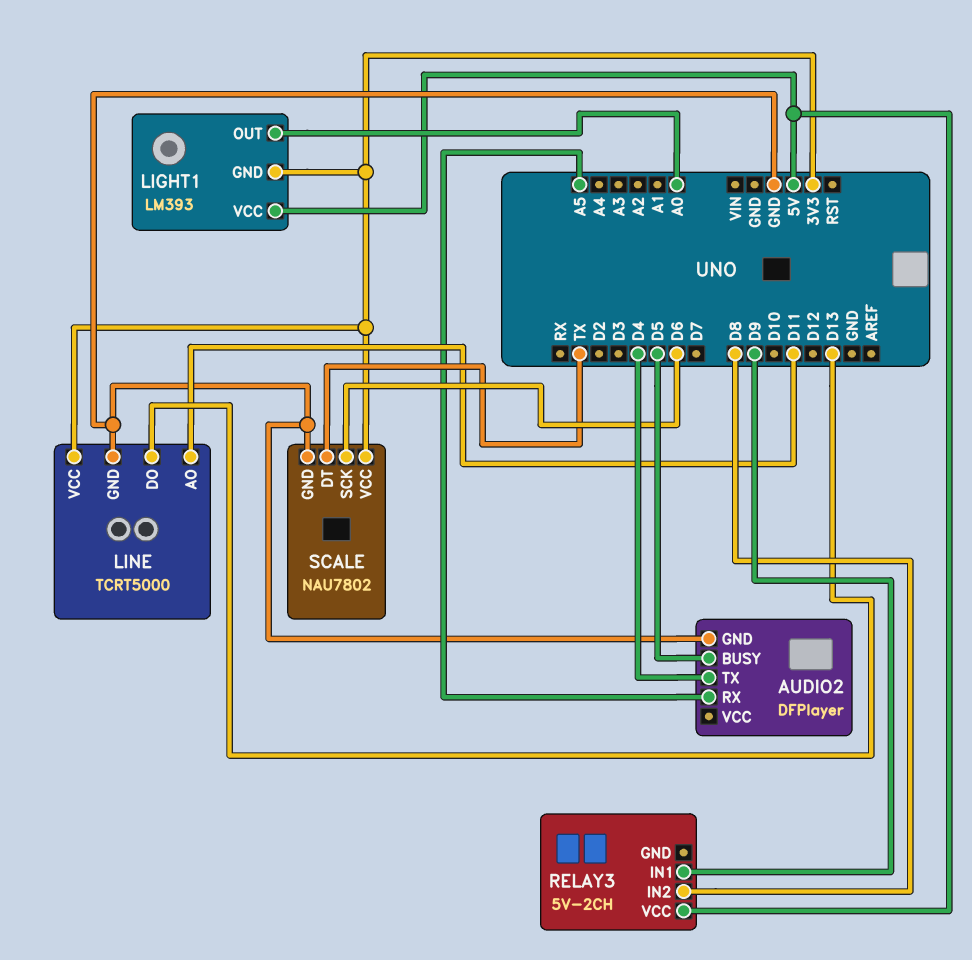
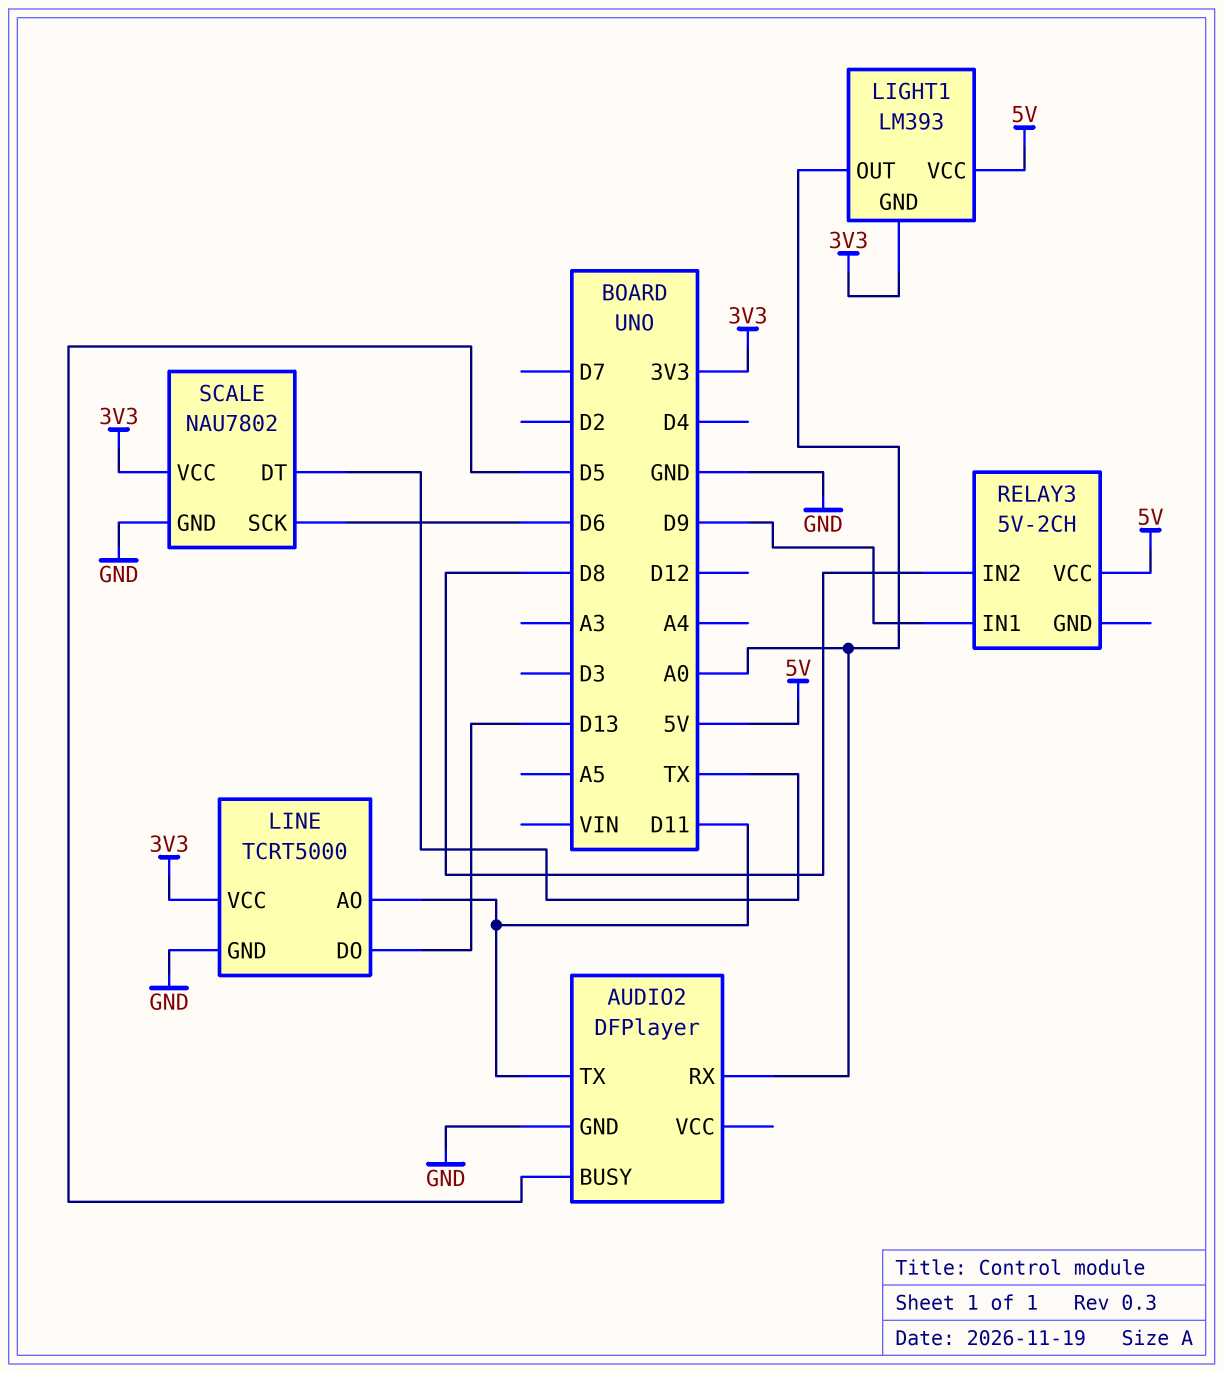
AUDIO2 pin RX: A5 -> A0
AUDIO2 pin TX: D4 -> D11

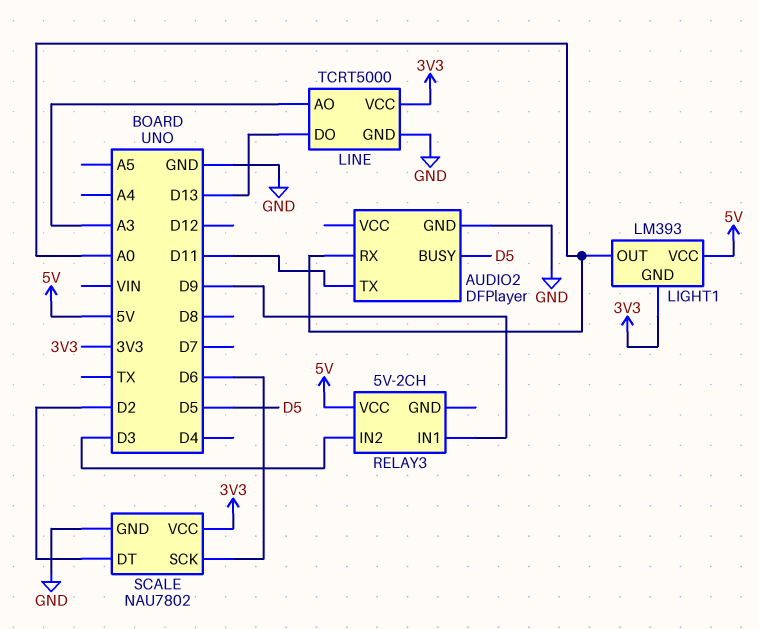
LINE pin AO: D11 -> A3
RELAY3 pin IN2: D8 -> D3
SCALE pin DT: TX -> D2

